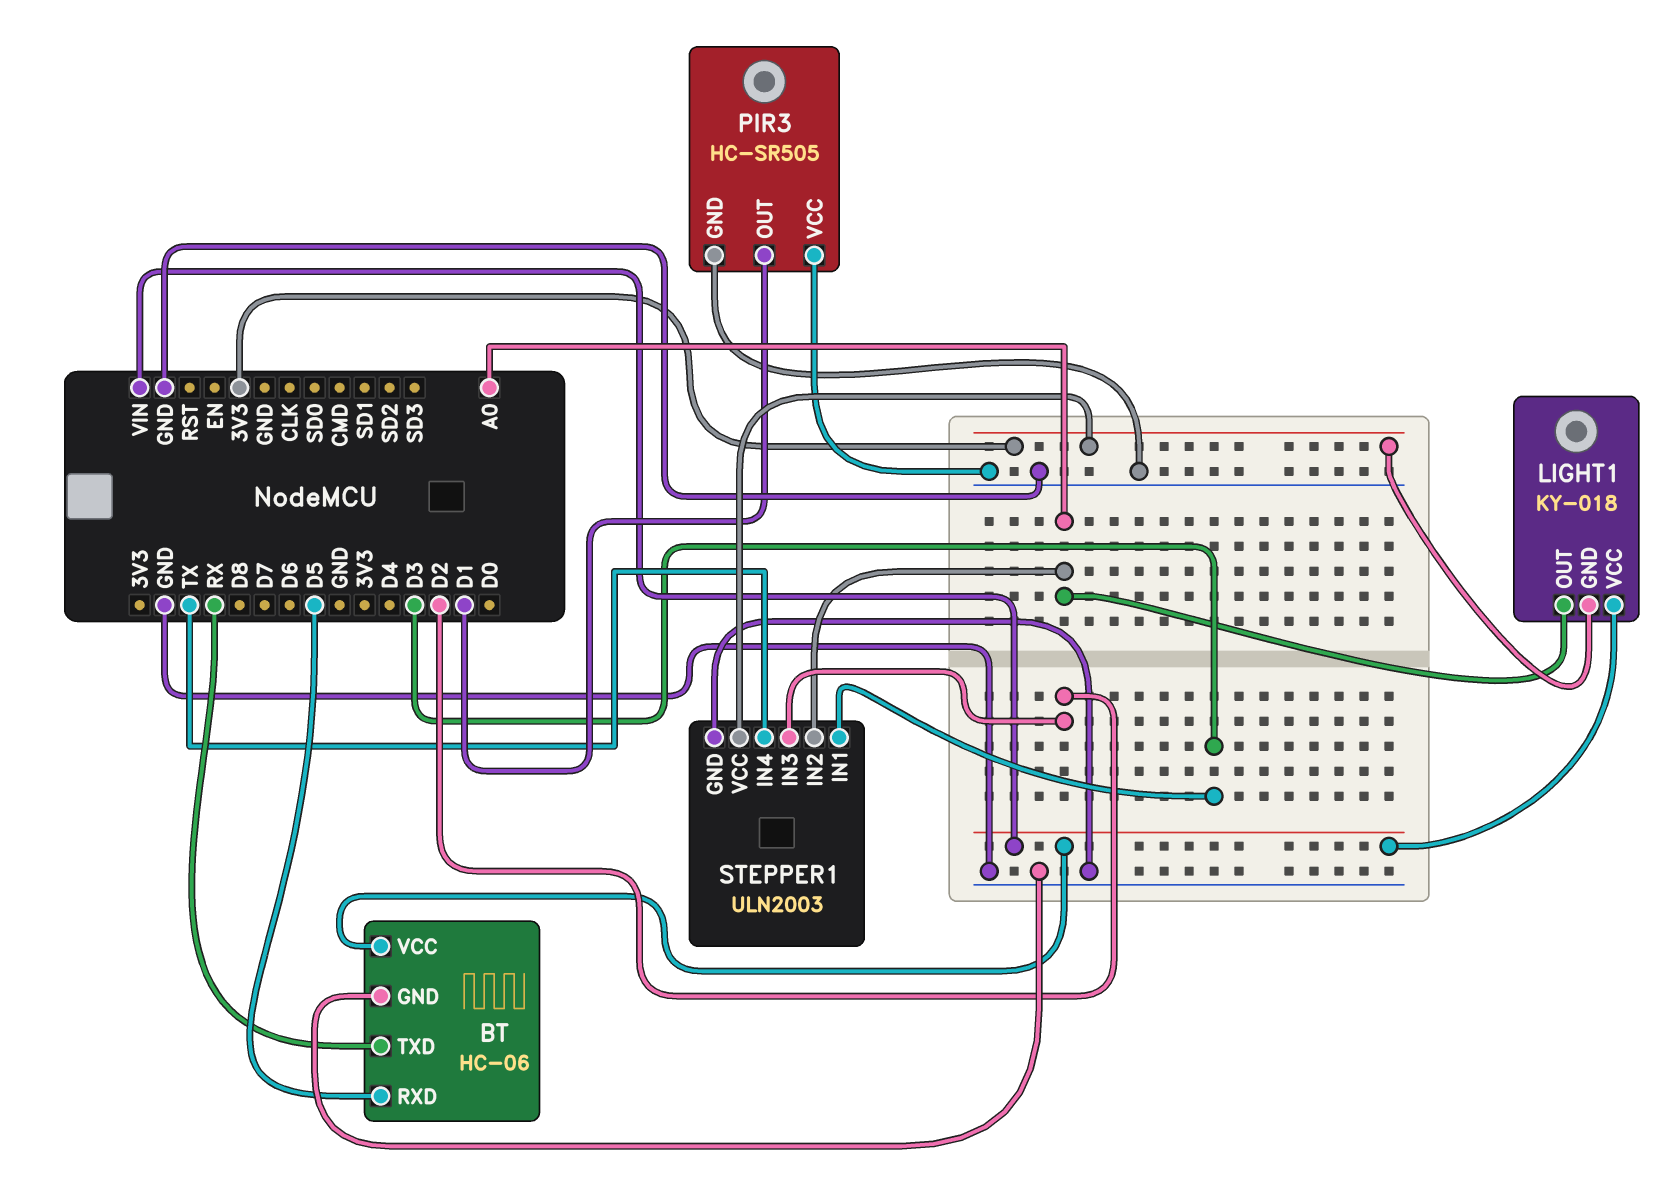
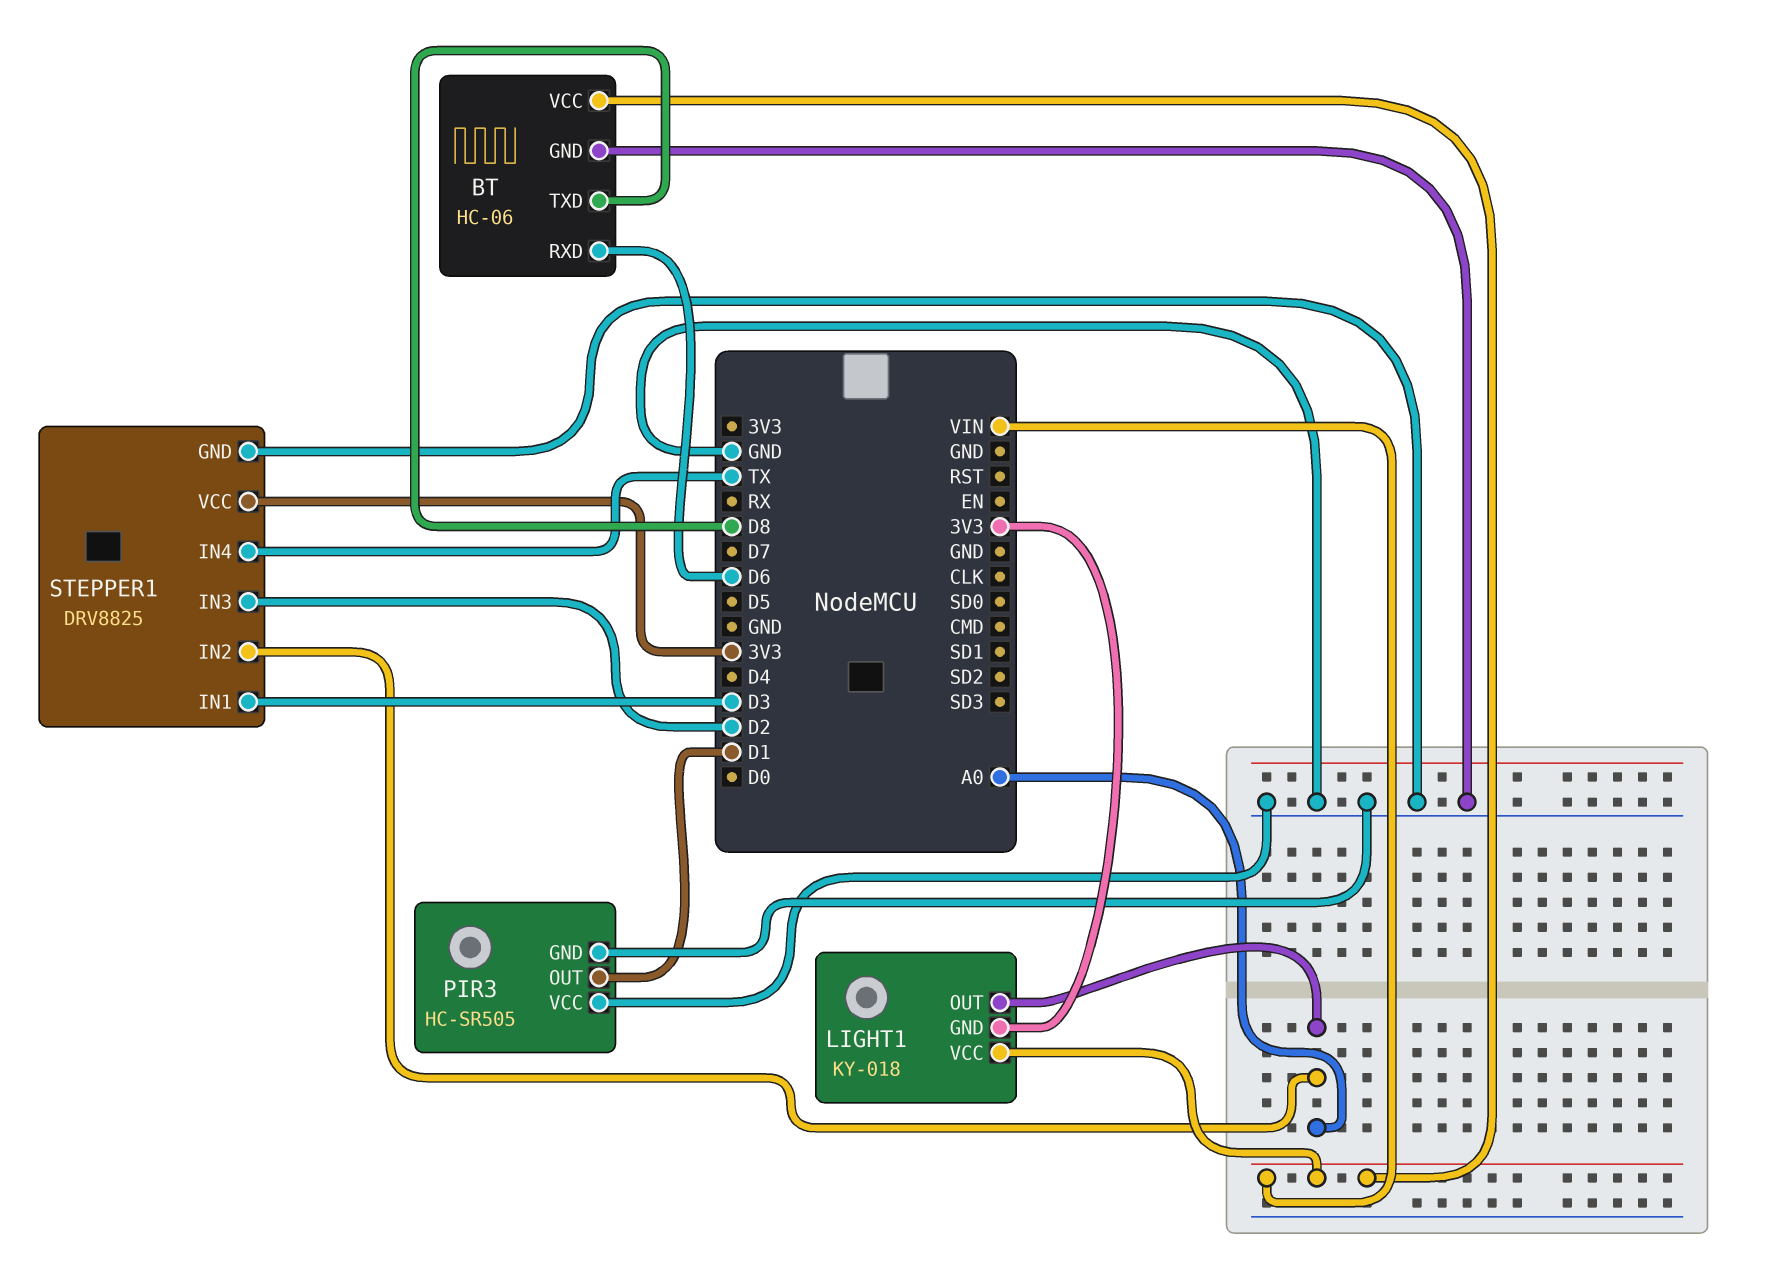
BT pin RXD: D5 -> D6
BT pin TXD: RX -> D8
STEPPER1: ULN2003 -> DRV8825

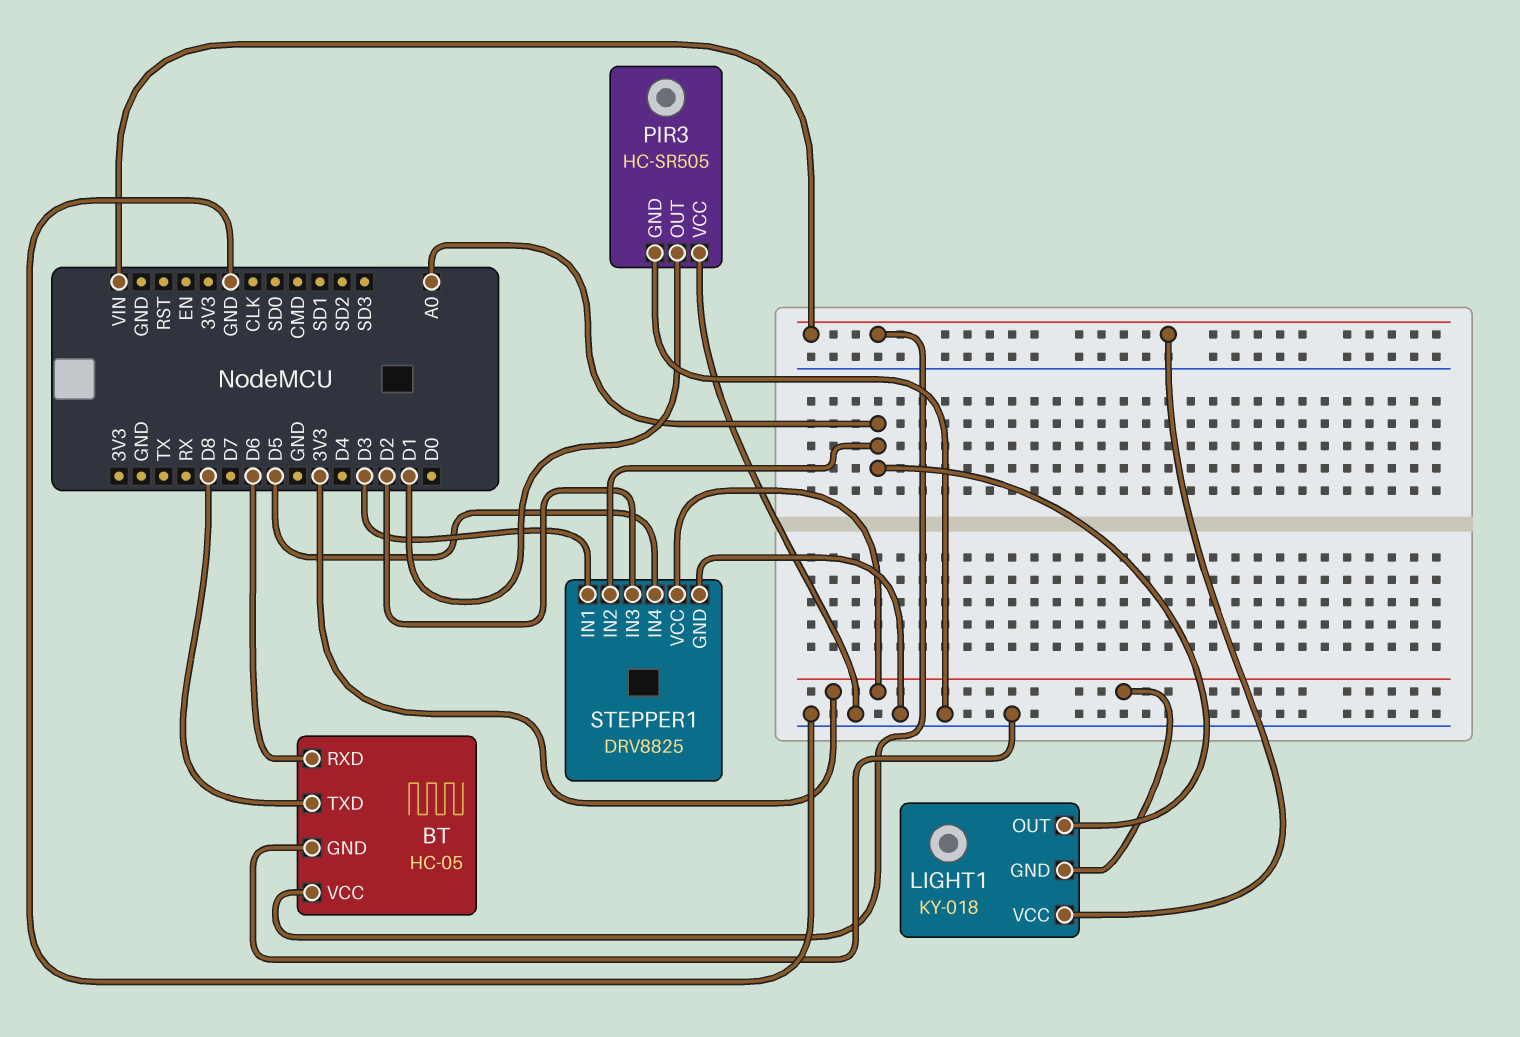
BT: HC-06 -> HC-05
STEPPER1 pin IN4: TX -> D5

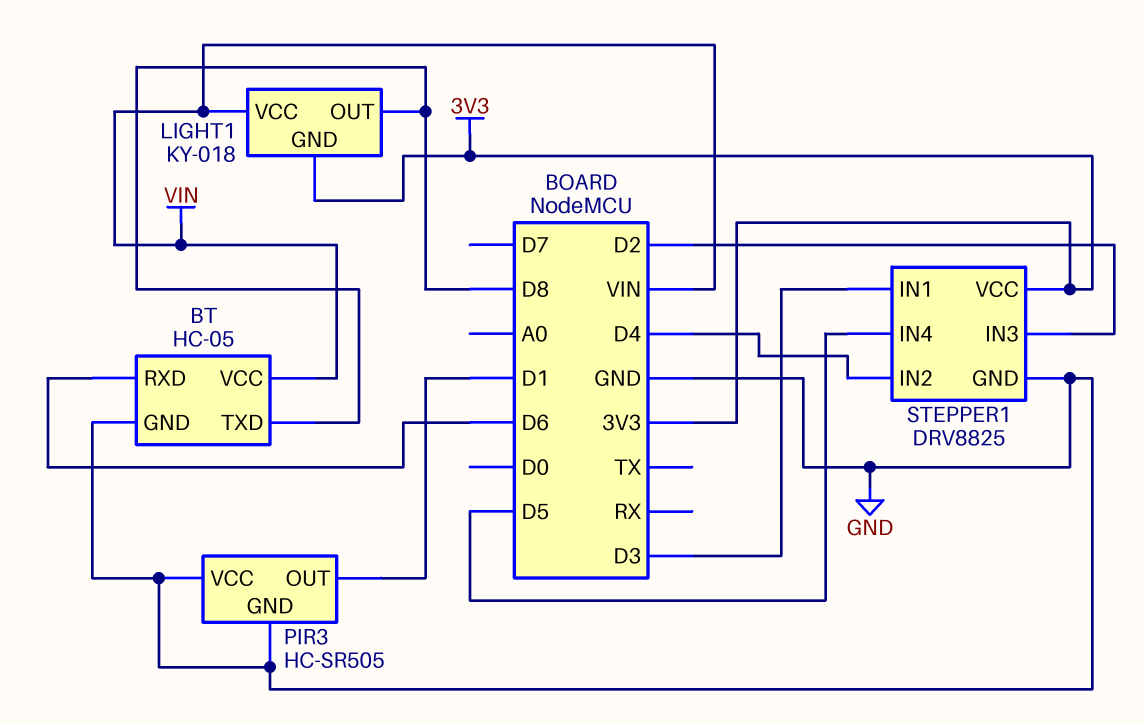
LIGHT1 pin OUT: A0 -> D8
STEPPER1 pin IN2: A0 -> D4

